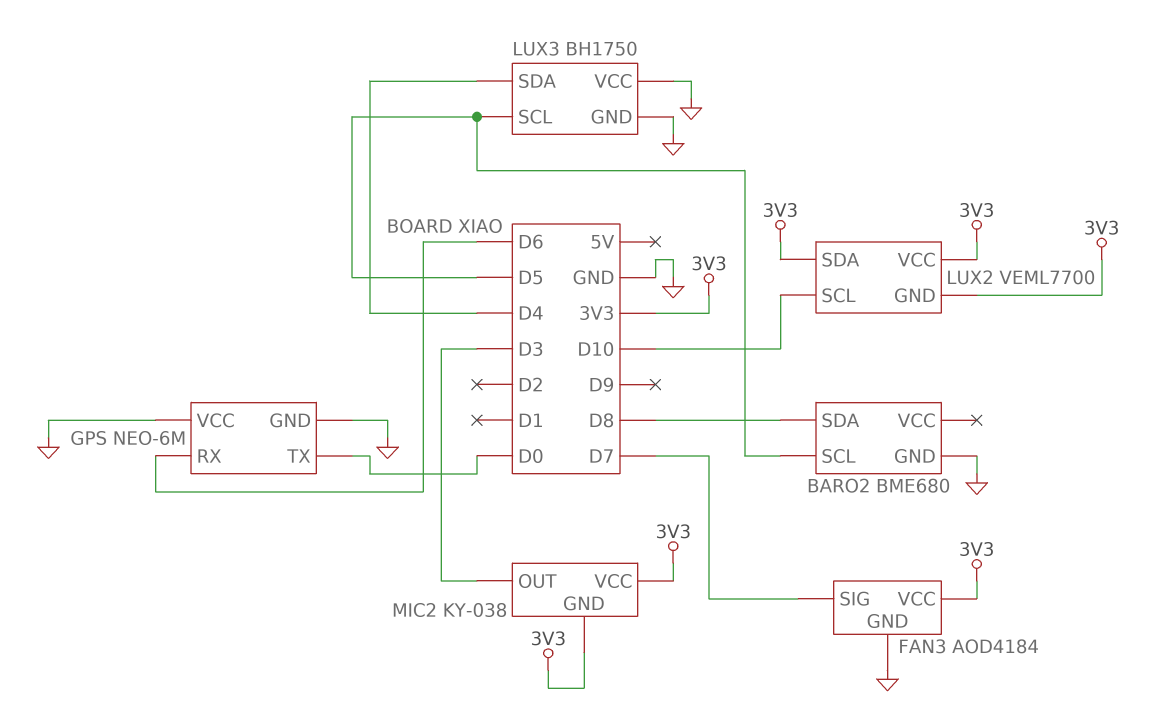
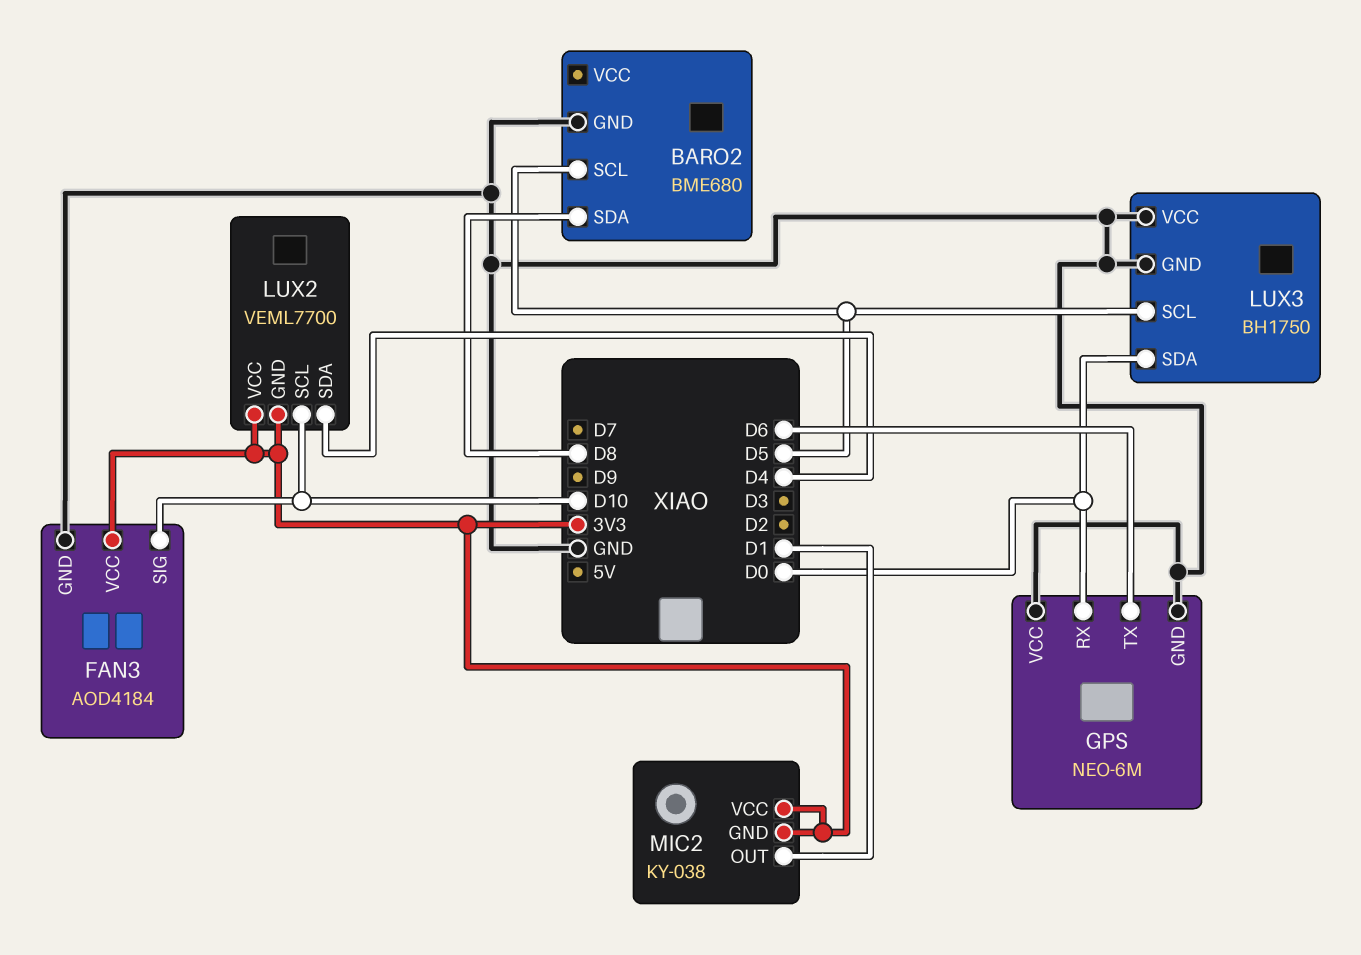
FAN3 pin SIG: D7 -> D10
GPS pin RX: D6 -> D0
GPS pin TX: D0 -> D6
LUX2 pin SDA: 3V3 -> D4
LUX3 pin SDA: D4 -> D0
MIC2 pin OUT: D3 -> D1

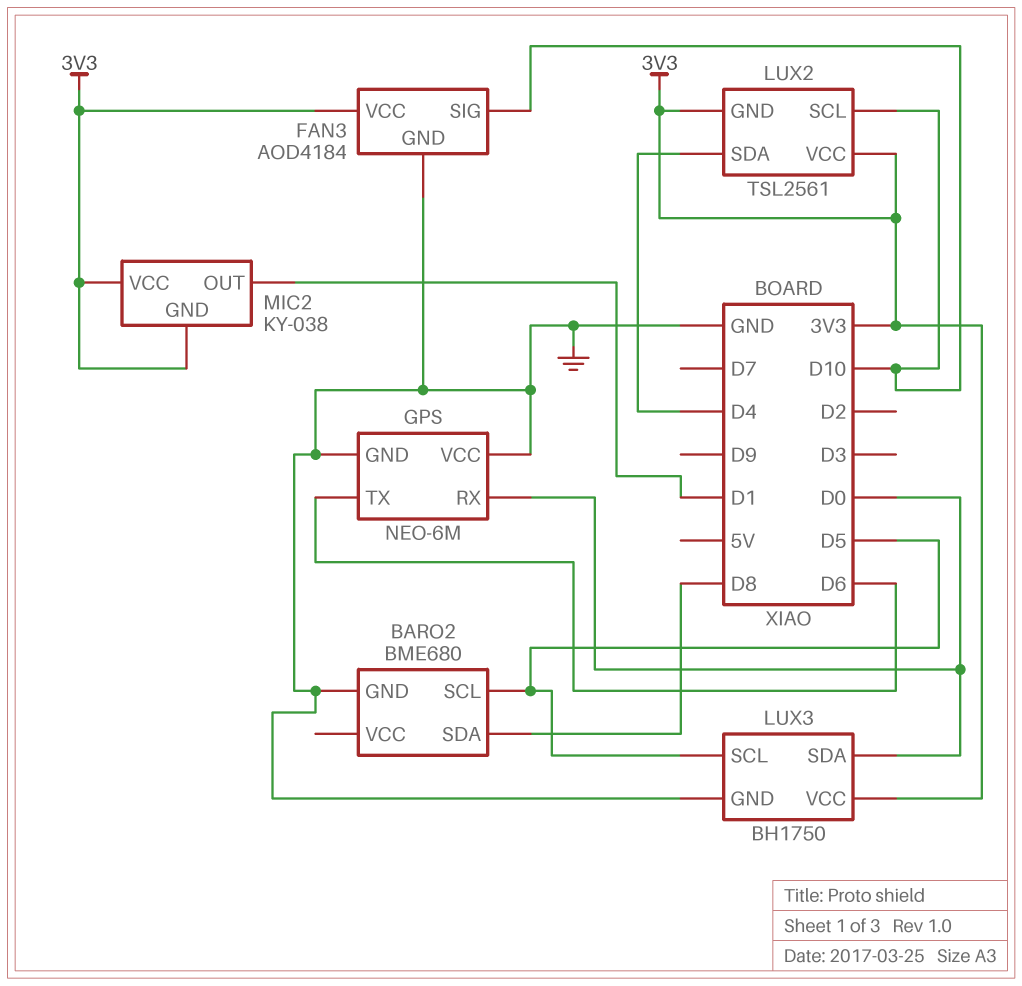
LUX2: VEML7700 -> TSL2561
LUX3 pin VCC: GND -> 3V3

